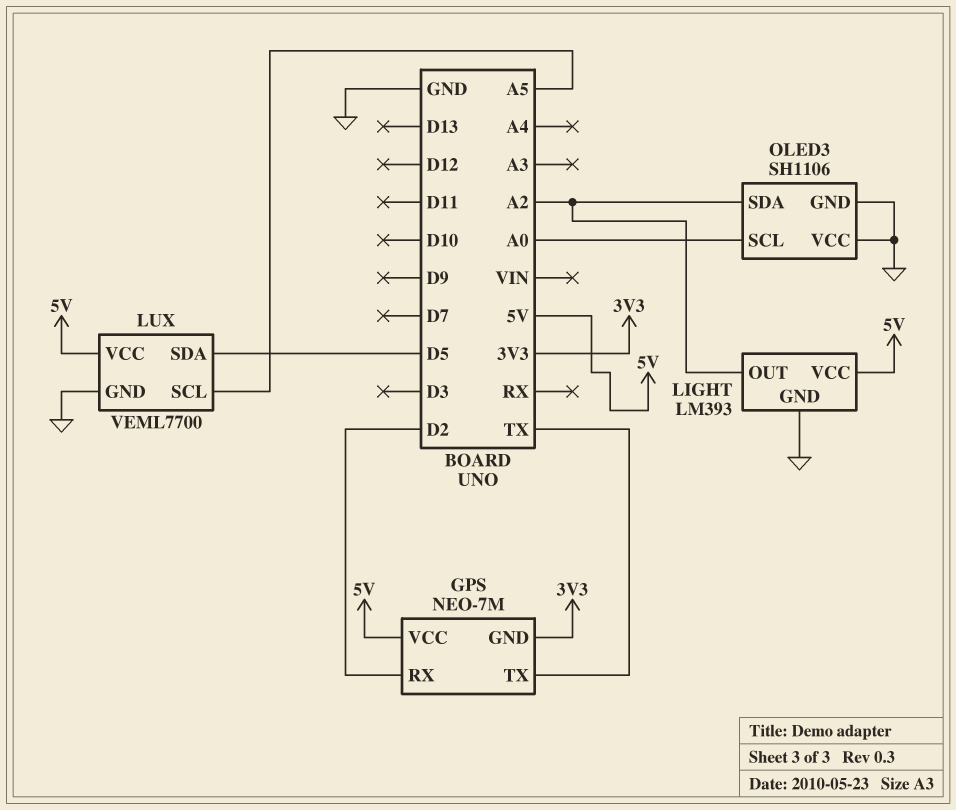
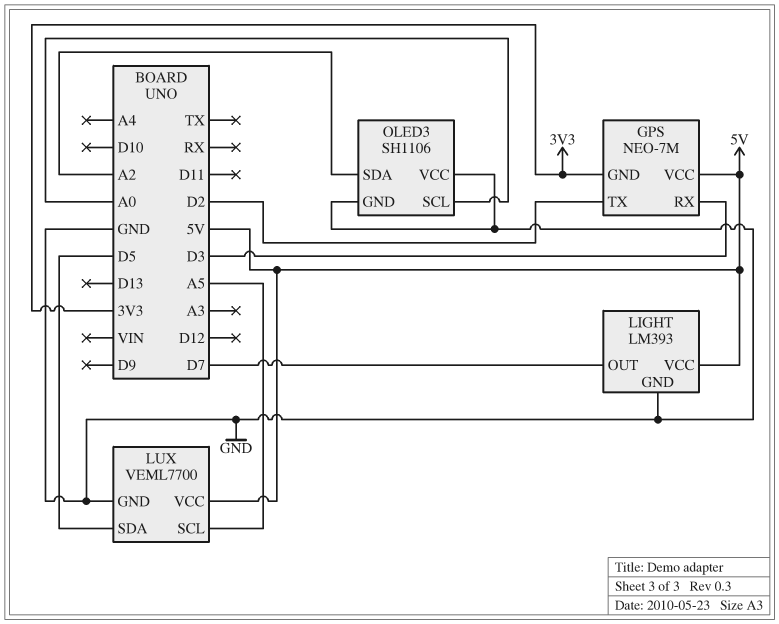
GPS pin RX: D2 -> D3
GPS pin TX: TX -> D2
LIGHT pin OUT: A2 -> D7

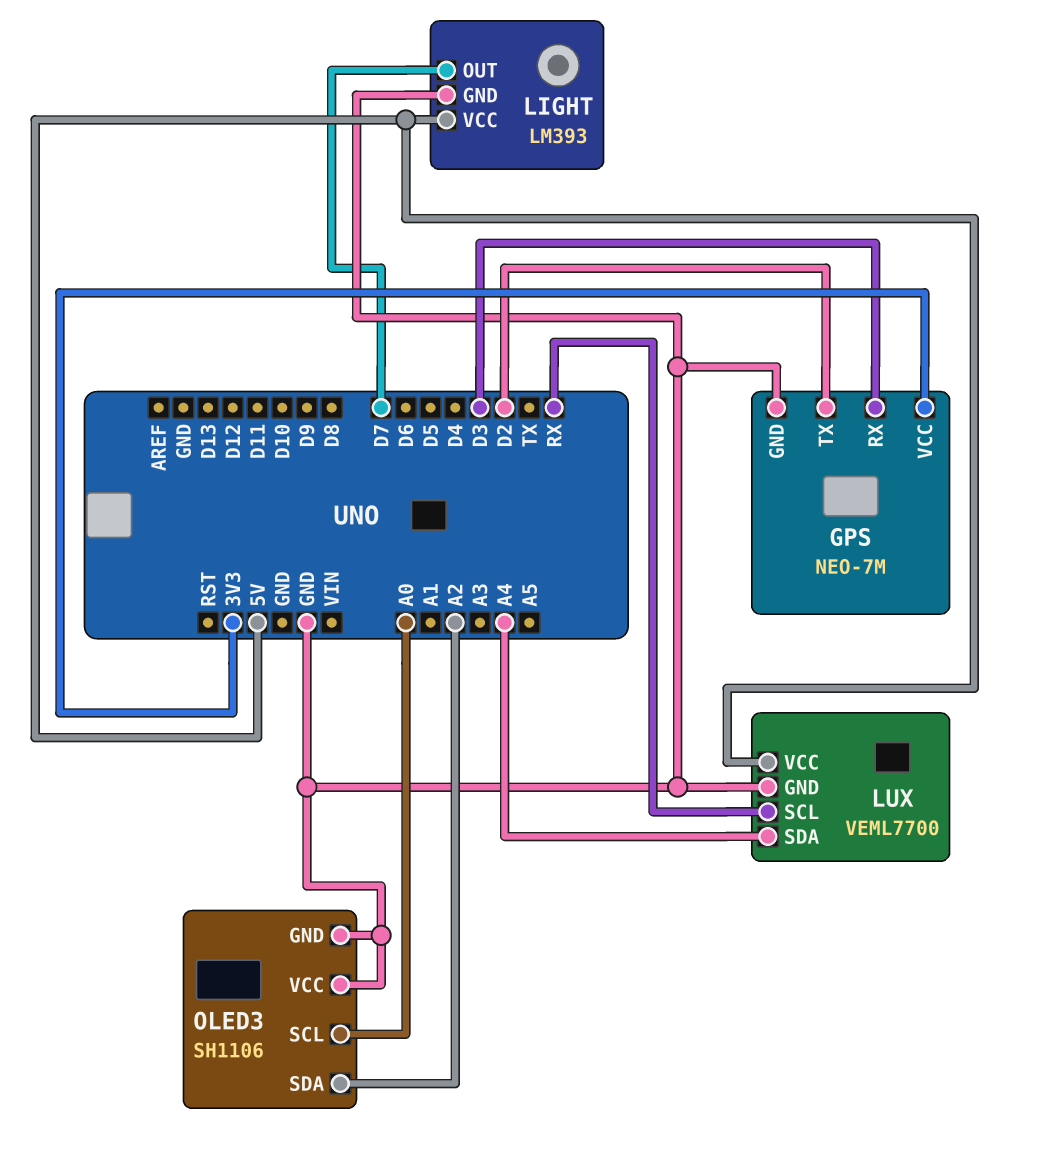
GPS pin GND: 3V3 -> GND
GPS pin VCC: 5V -> 3V3
LUX pin SCL: A5 -> RX
LUX pin SDA: D5 -> A4

